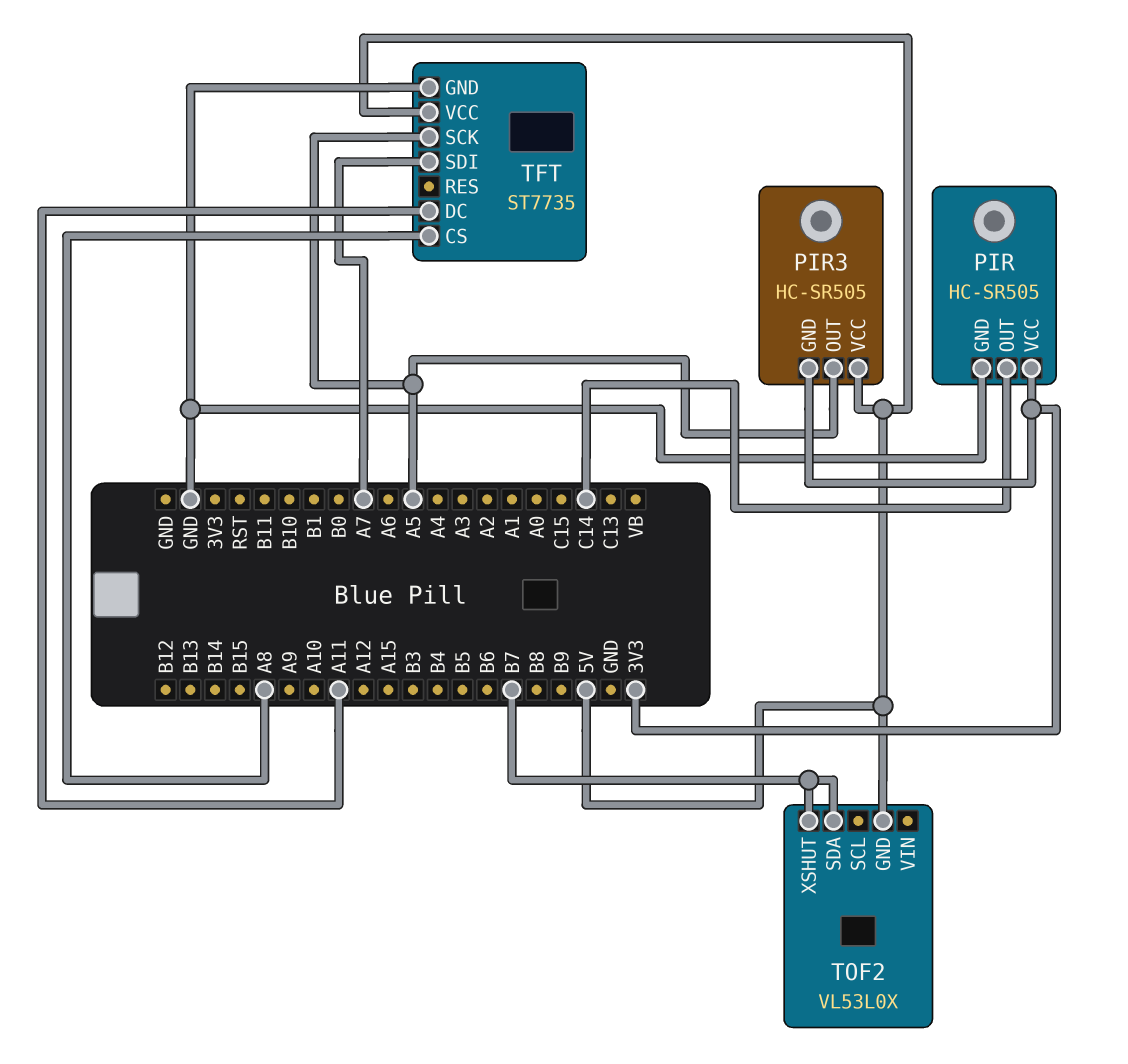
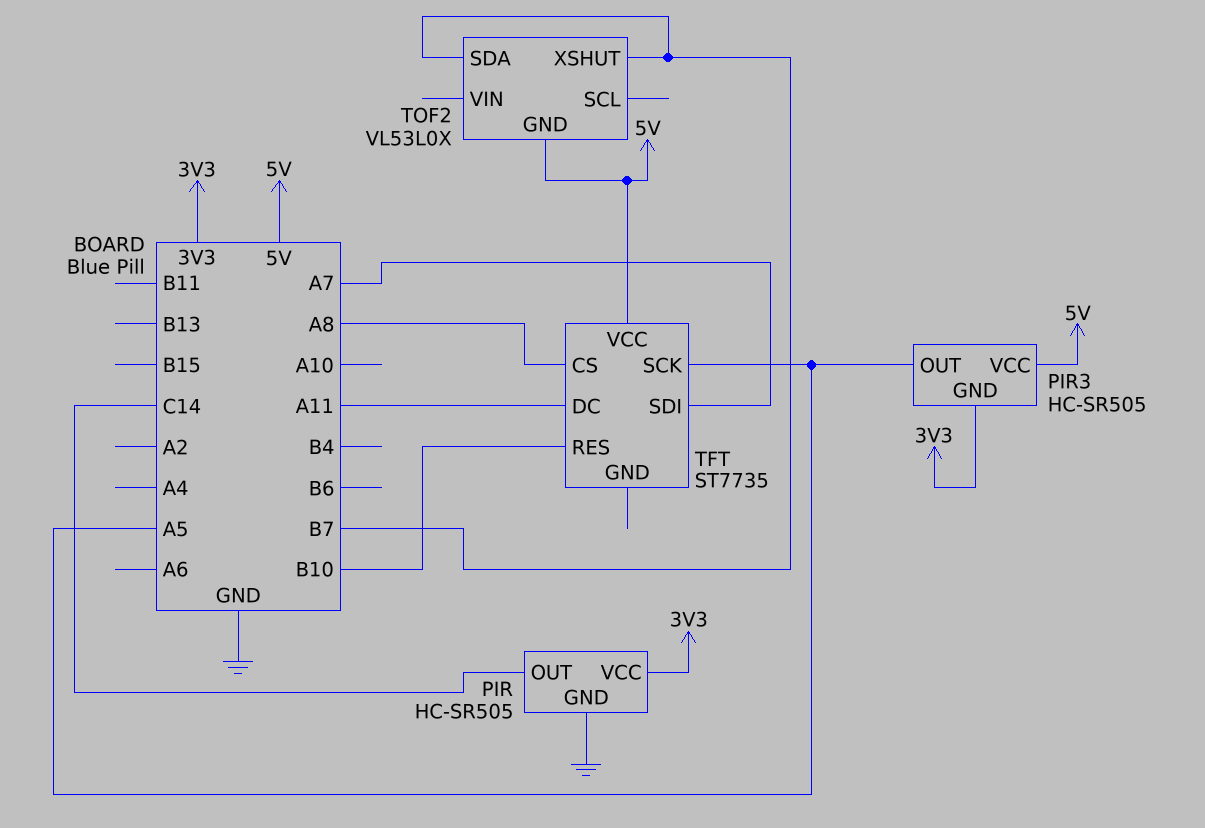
TFT pin GND: GND -> none
TFT pin RES: none -> B10

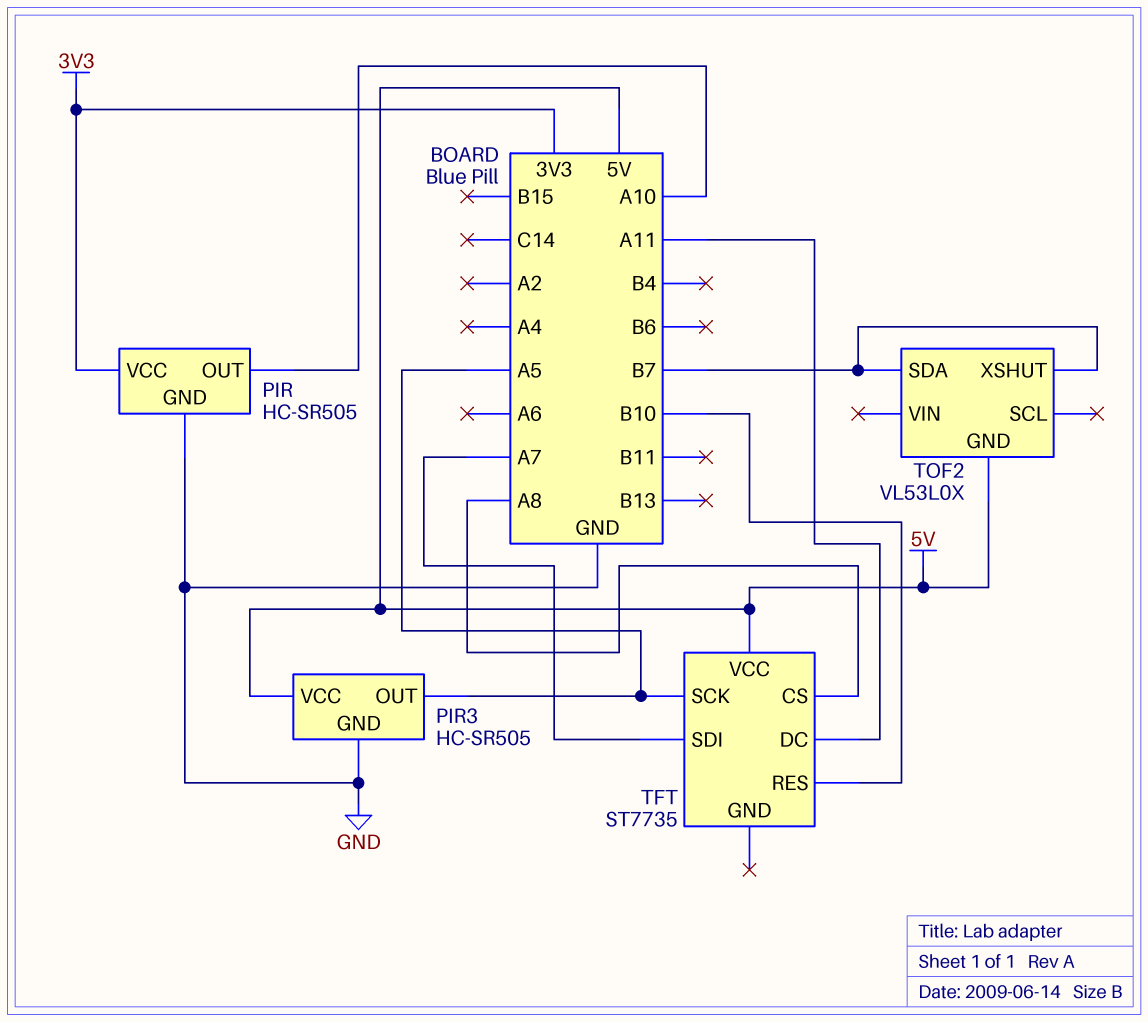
PIR pin OUT: C14 -> A10
PIR3 pin GND: 3V3 -> GND

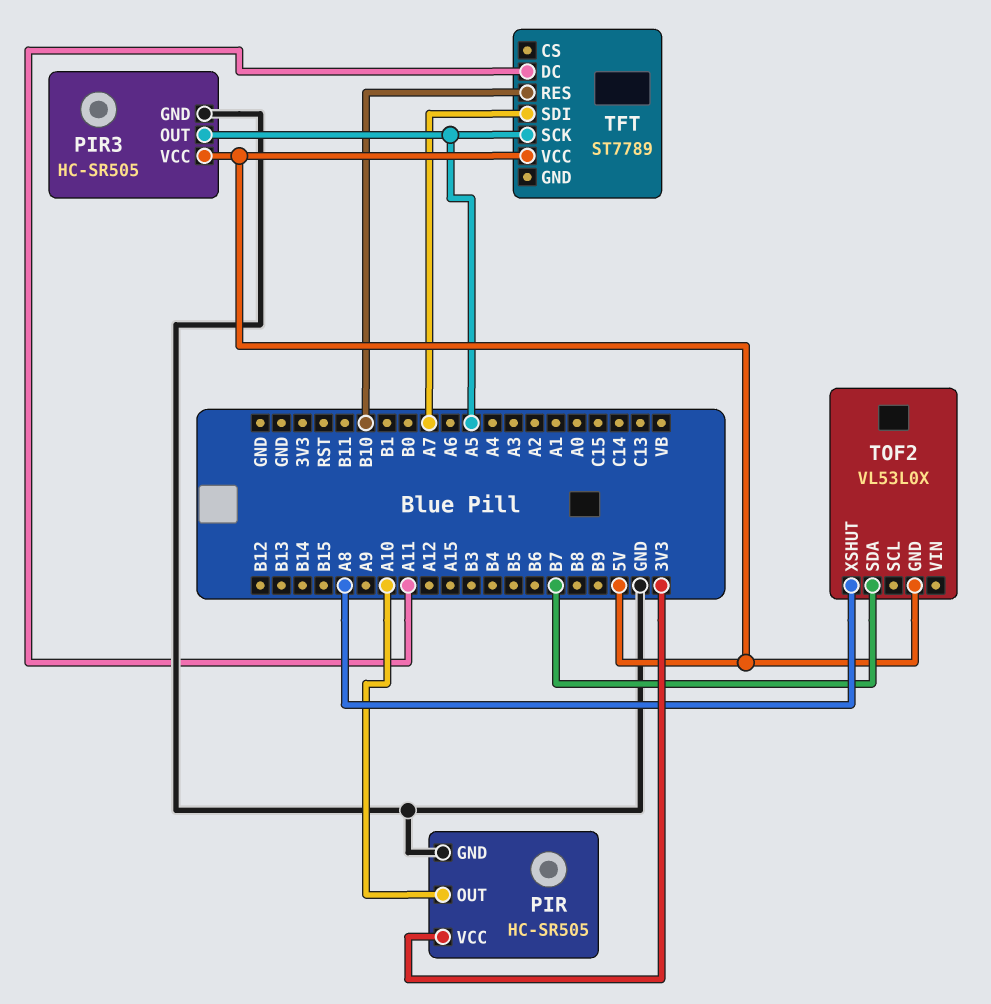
TFT: ST7735 -> ST7789
TFT pin CS: A8 -> none
TOF2 pin XSHUT: B7 -> A8

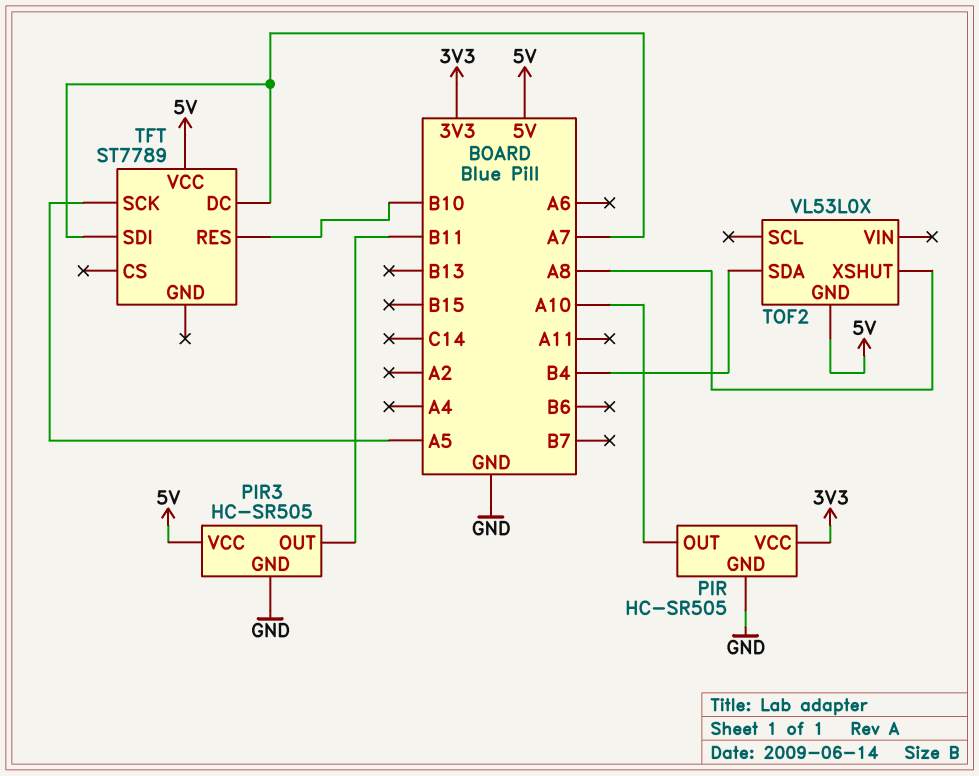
PIR3 pin OUT: A5 -> B11
TFT pin DC: A11 -> A7
TOF2 pin SDA: B7 -> B4

